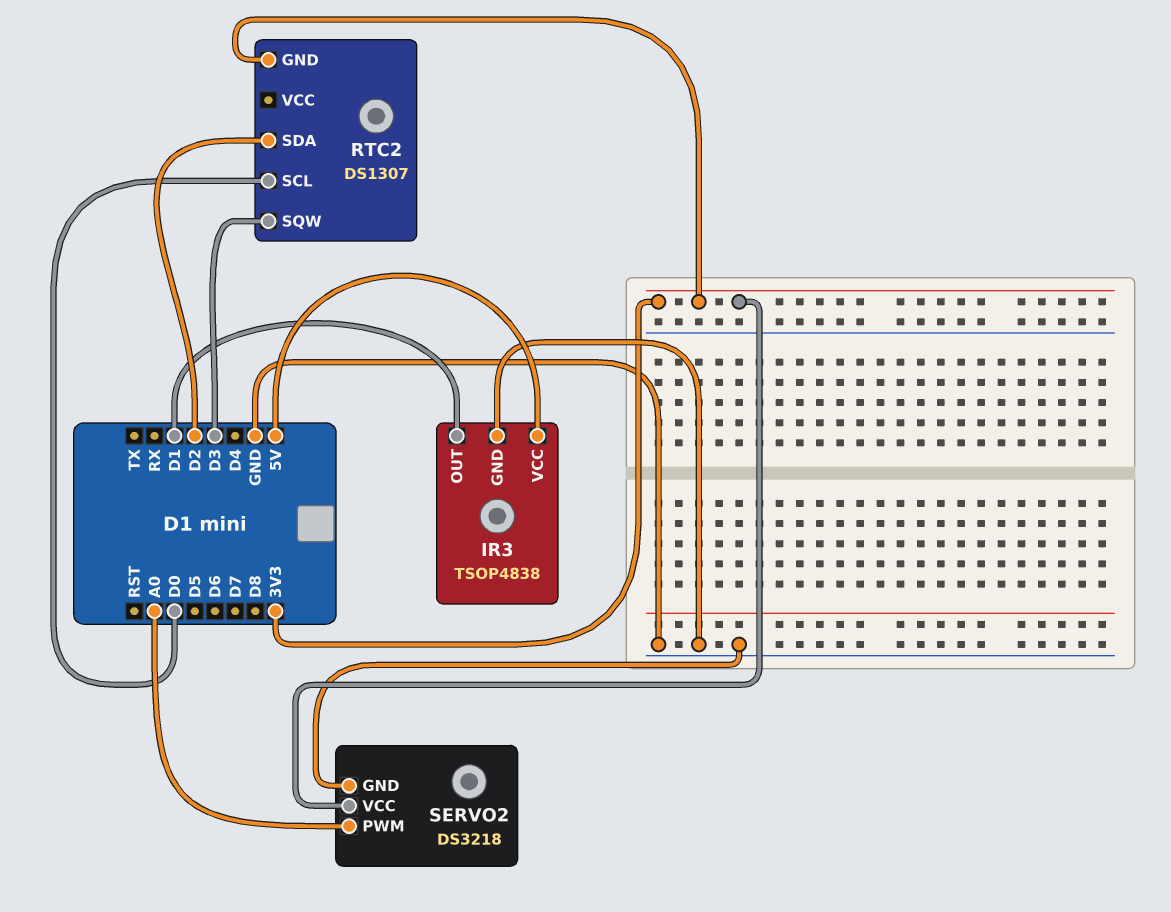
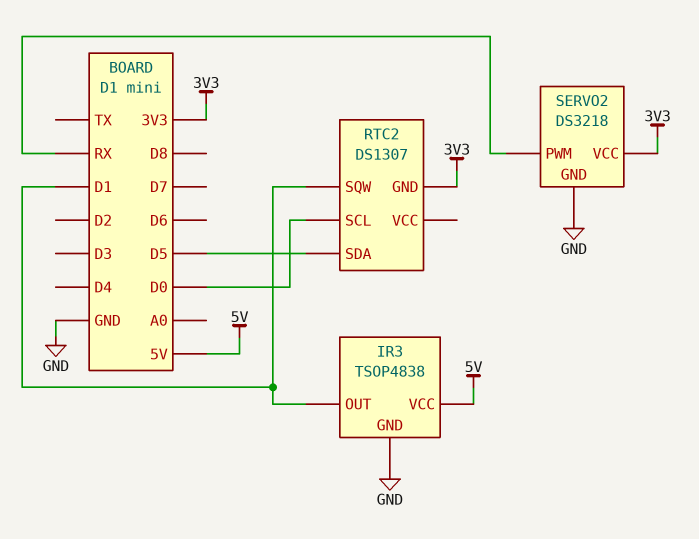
RTC2 pin SDA: D2 -> D5
RTC2 pin SQW: D3 -> D1
SERVO2 pin PWM: A0 -> RX

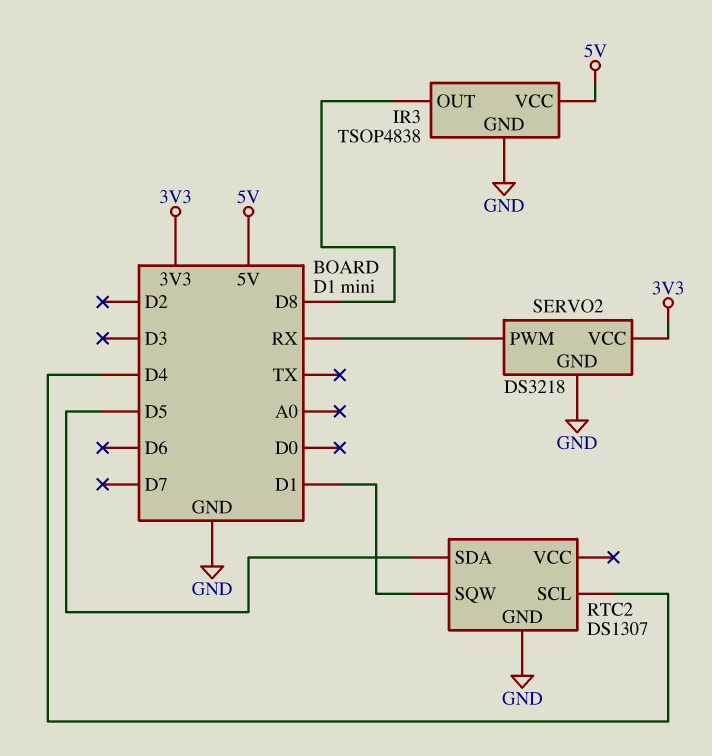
IR3 pin OUT: D1 -> D8
RTC2 pin GND: 3V3 -> GND
RTC2 pin SCL: D0 -> D4

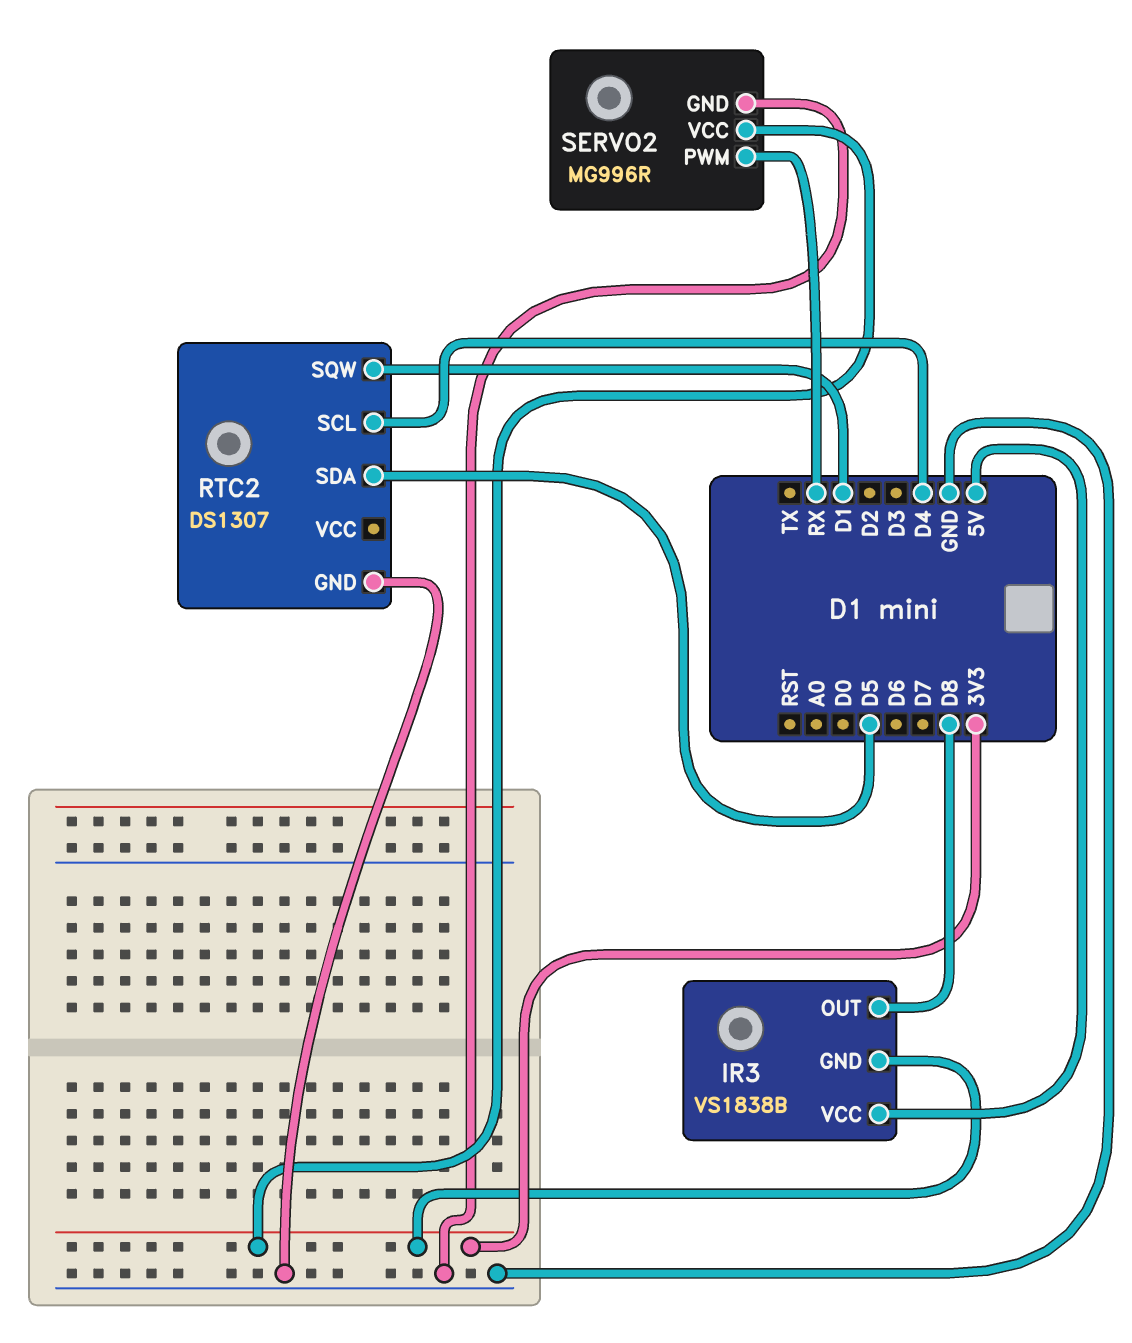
IR3: TSOP4838 -> VS1838B
IR3 pin GND: GND -> 3V3
SERVO2: DS3218 -> MG996R

